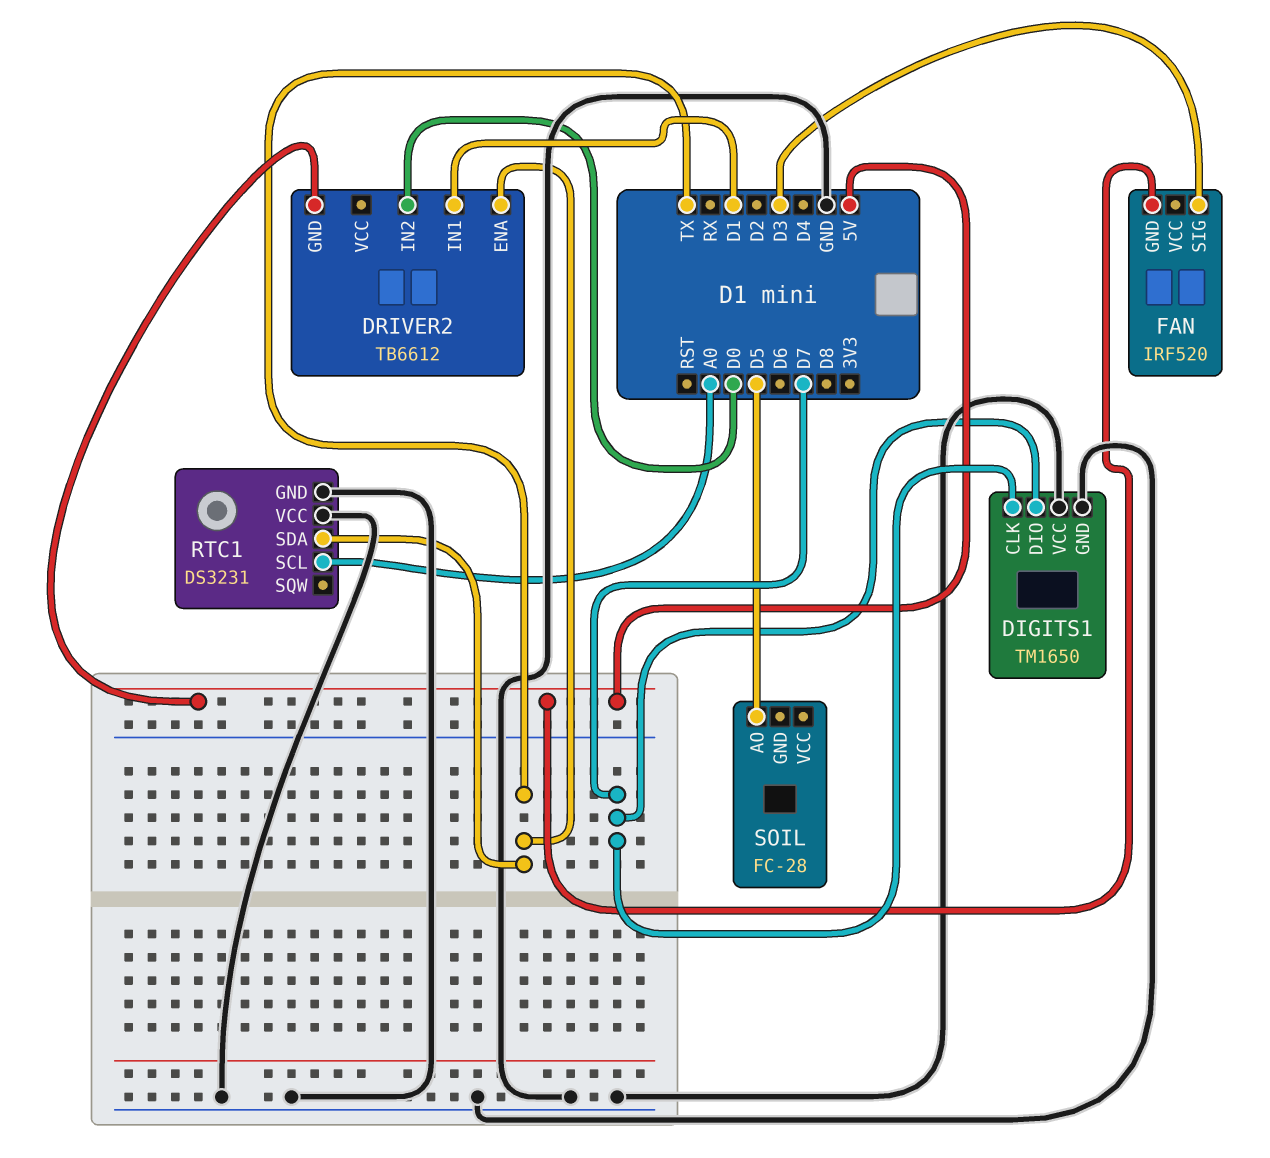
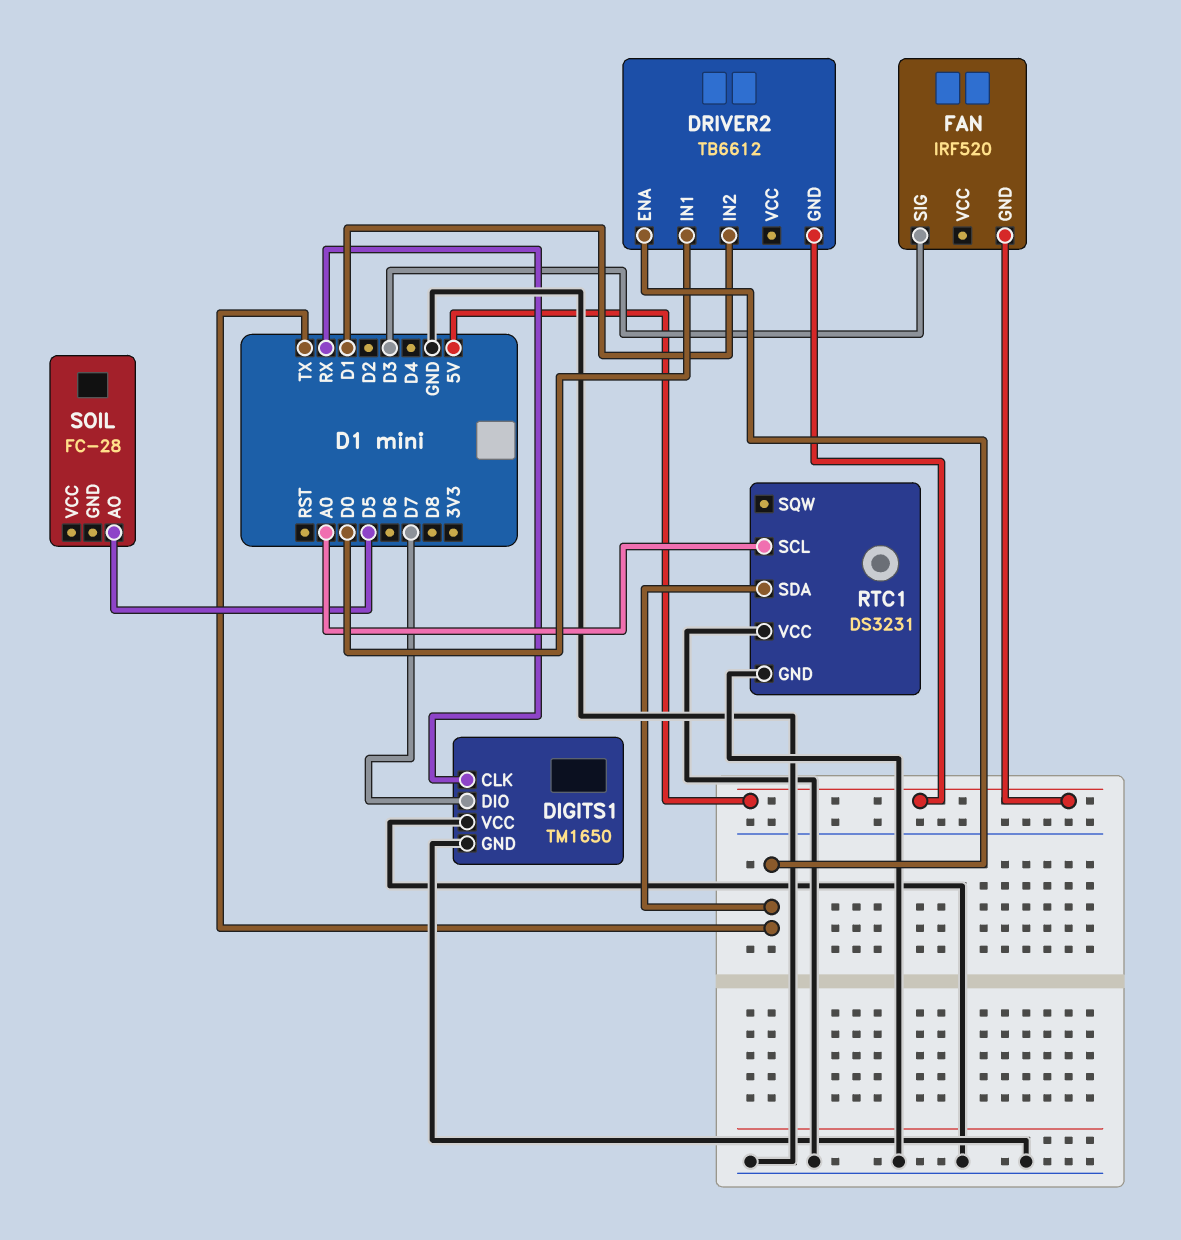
DIGITS1 pin CLK: D7 -> RX
DRIVER2 pin IN1: D1 -> D0
DRIVER2 pin IN2: D0 -> D1

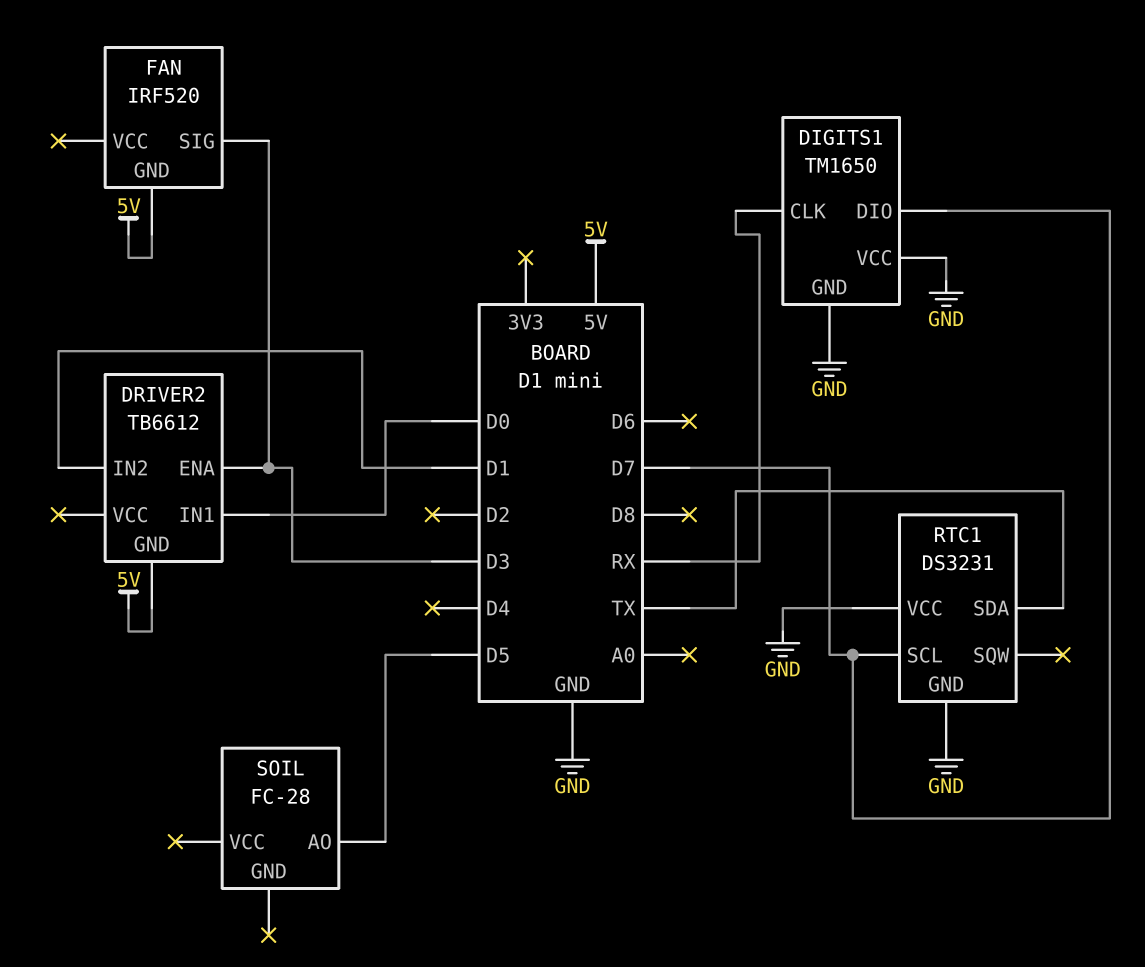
DRIVER2 pin ENA: TX -> D3
RTC1 pin SCL: A0 -> D7

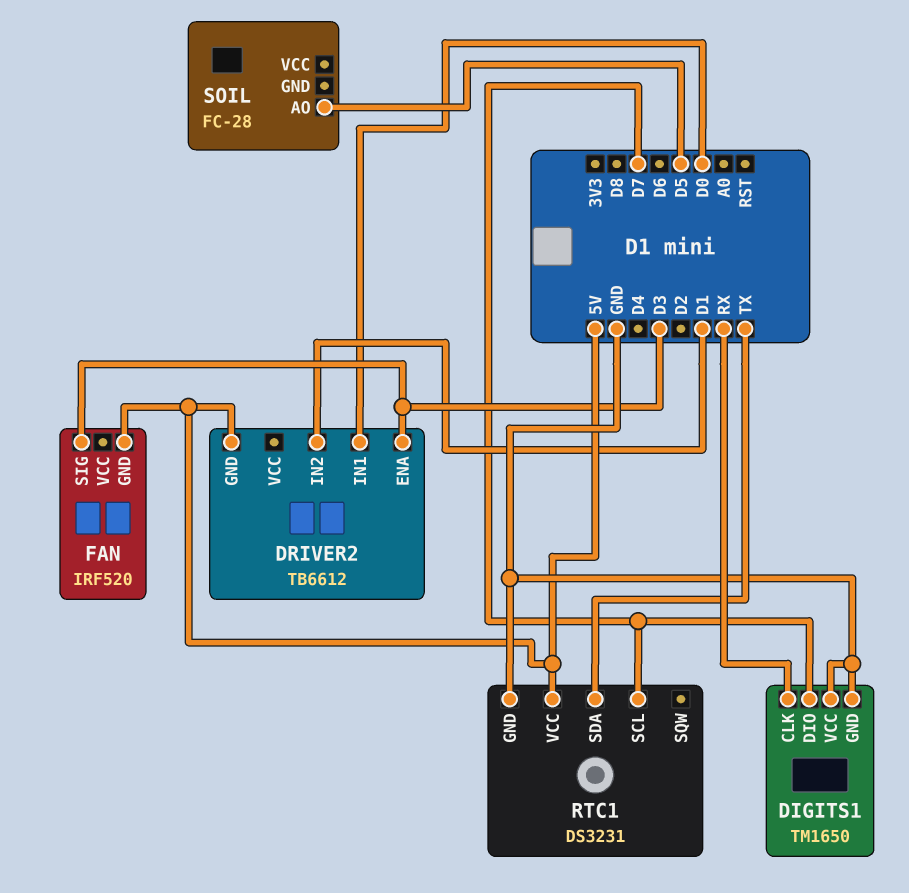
RTC1 pin VCC: GND -> 5V

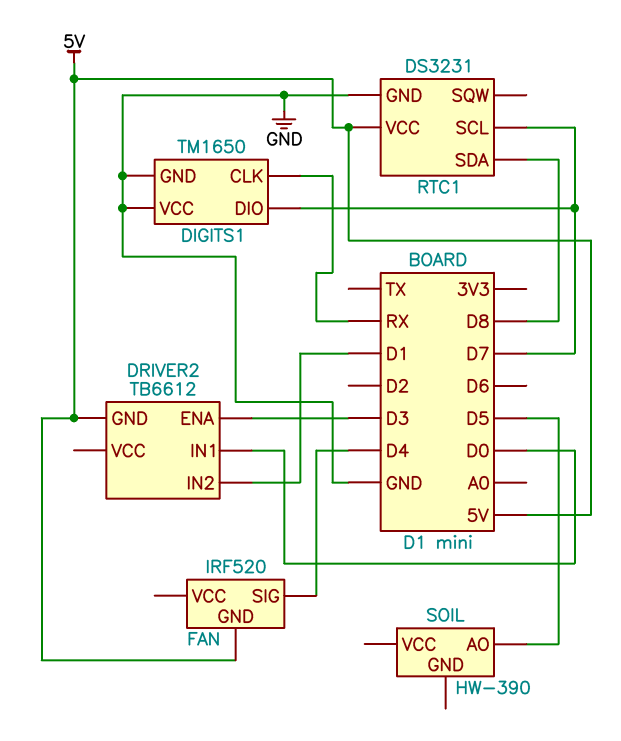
FAN pin SIG: D3 -> D4
RTC1 pin SDA: TX -> D8
SOIL: FC-28 -> HW-390

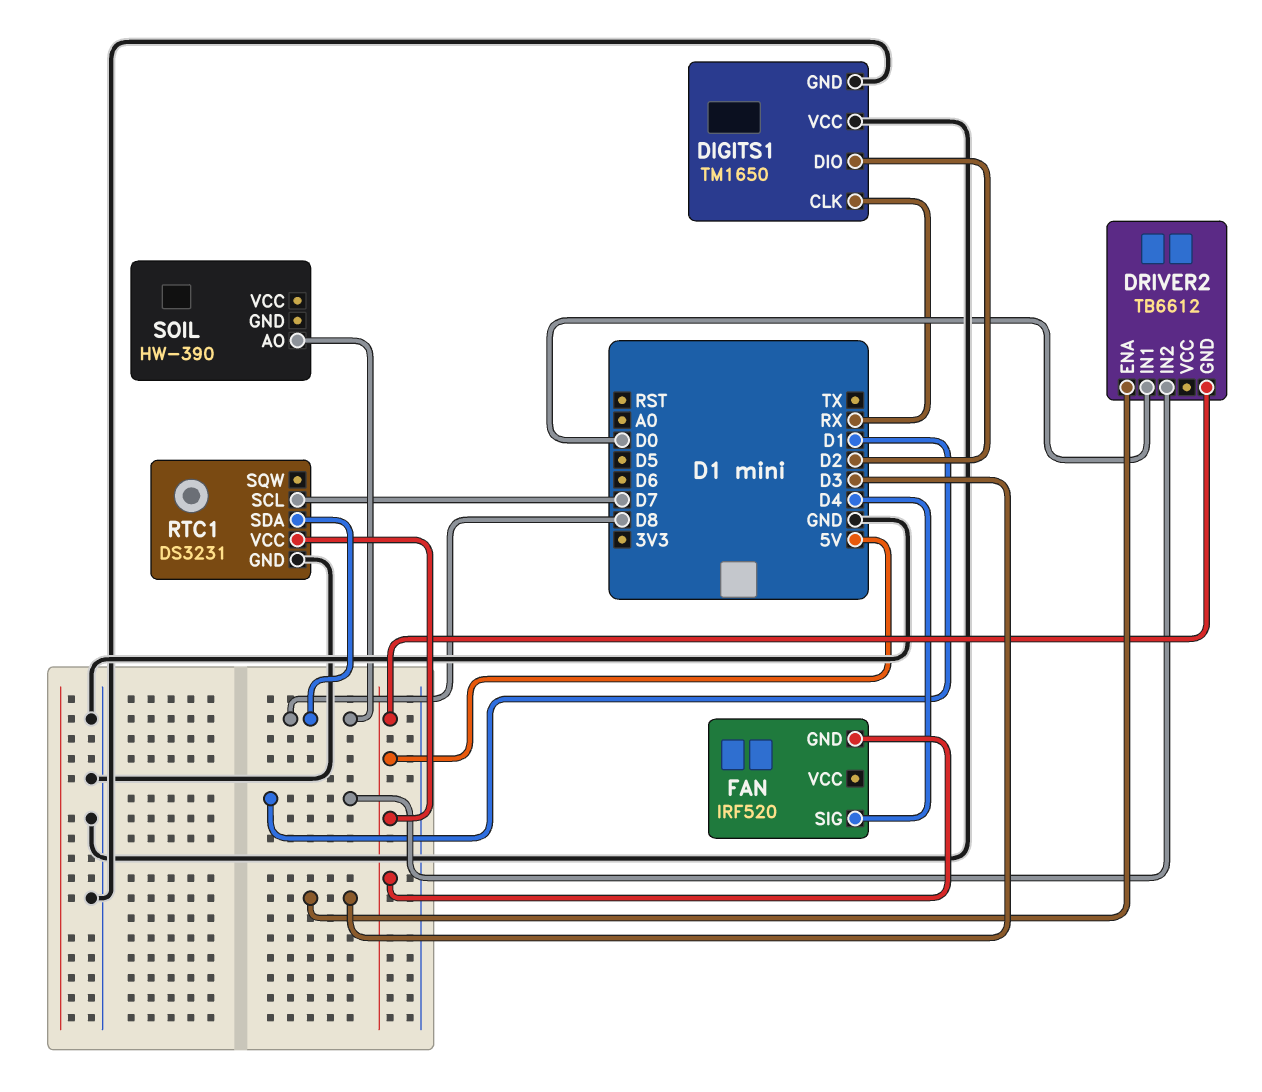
DIGITS1 pin DIO: D7 -> D2
SOIL pin AO: D5 -> D8

